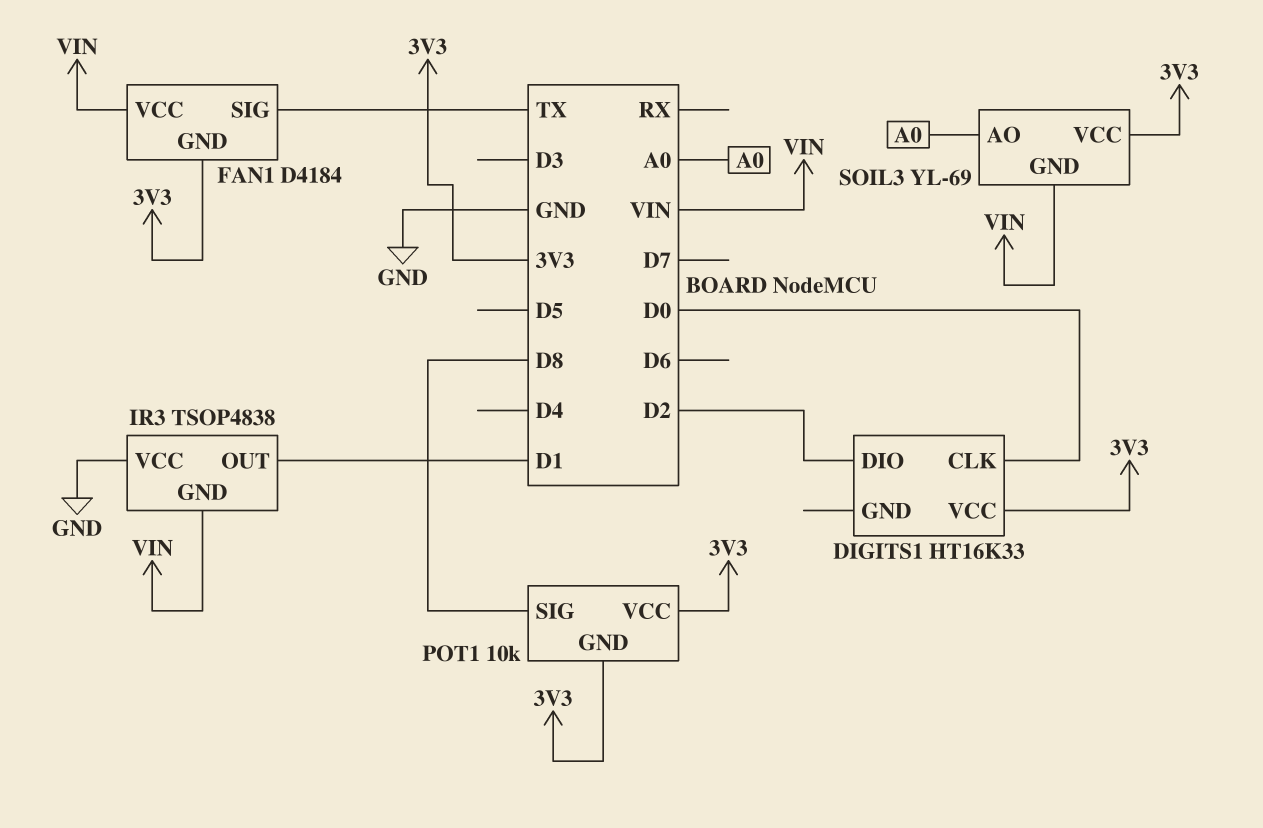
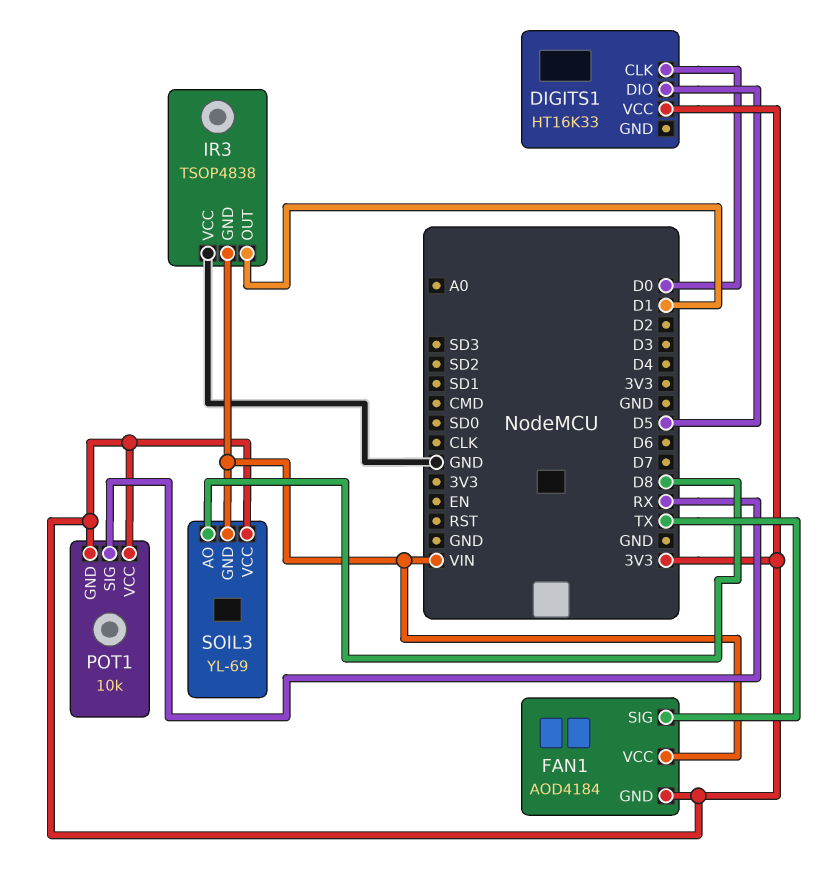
DIGITS1 pin DIO: D2 -> D5
FAN1: D4184 -> AOD4184
POT1 pin SIG: D8 -> RX
SOIL3 pin AO: A0 -> D8

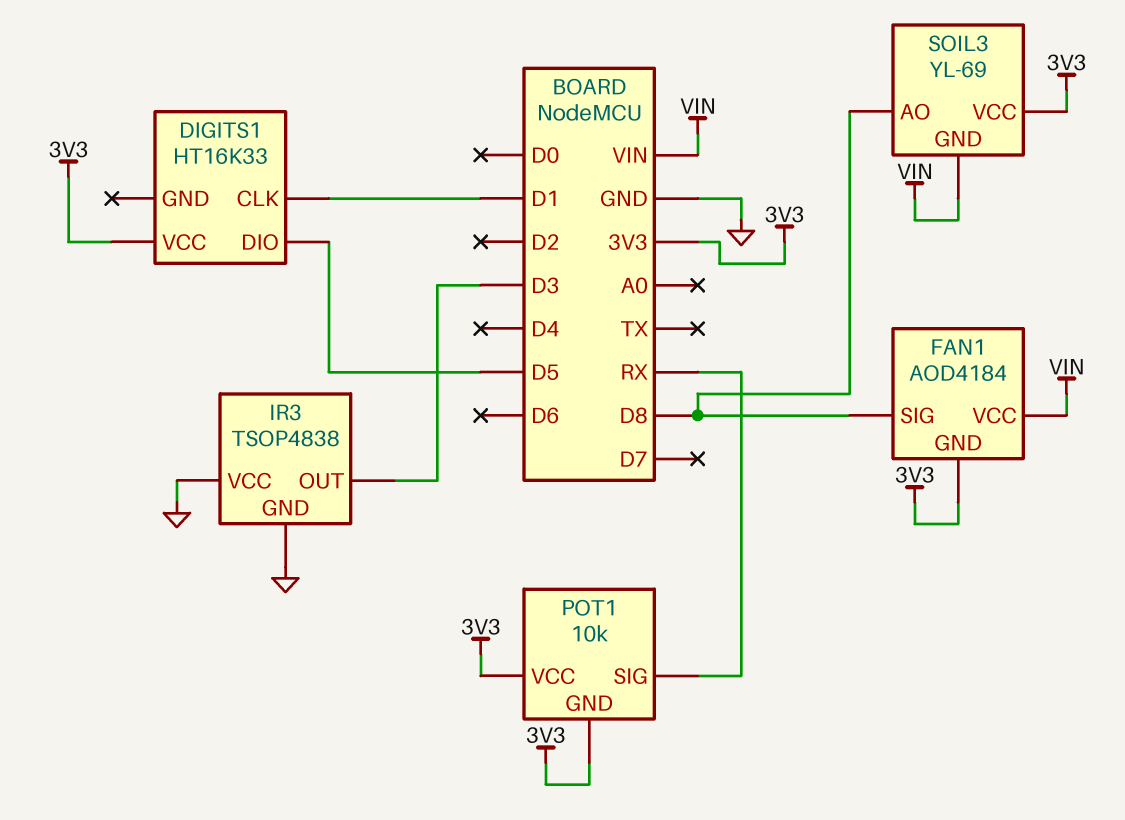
DIGITS1 pin CLK: D0 -> D1
FAN1 pin SIG: TX -> D8
IR3 pin GND: VIN -> GND
IR3 pin OUT: D1 -> D3

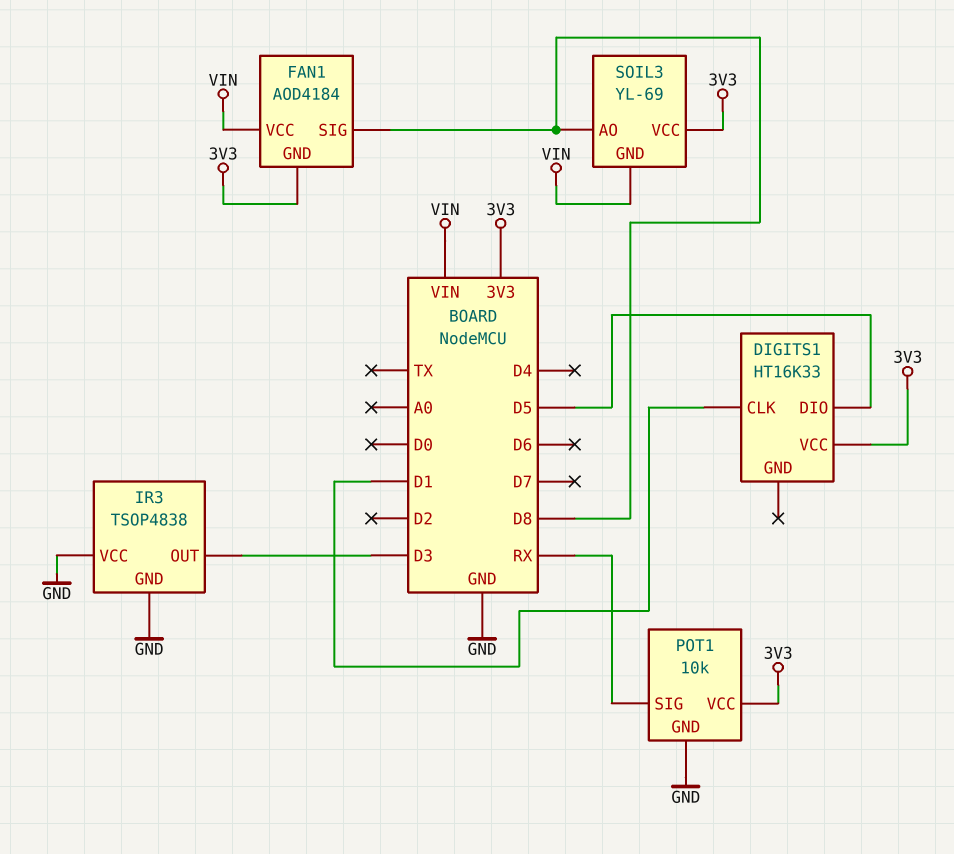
POT1 pin GND: 3V3 -> GND

